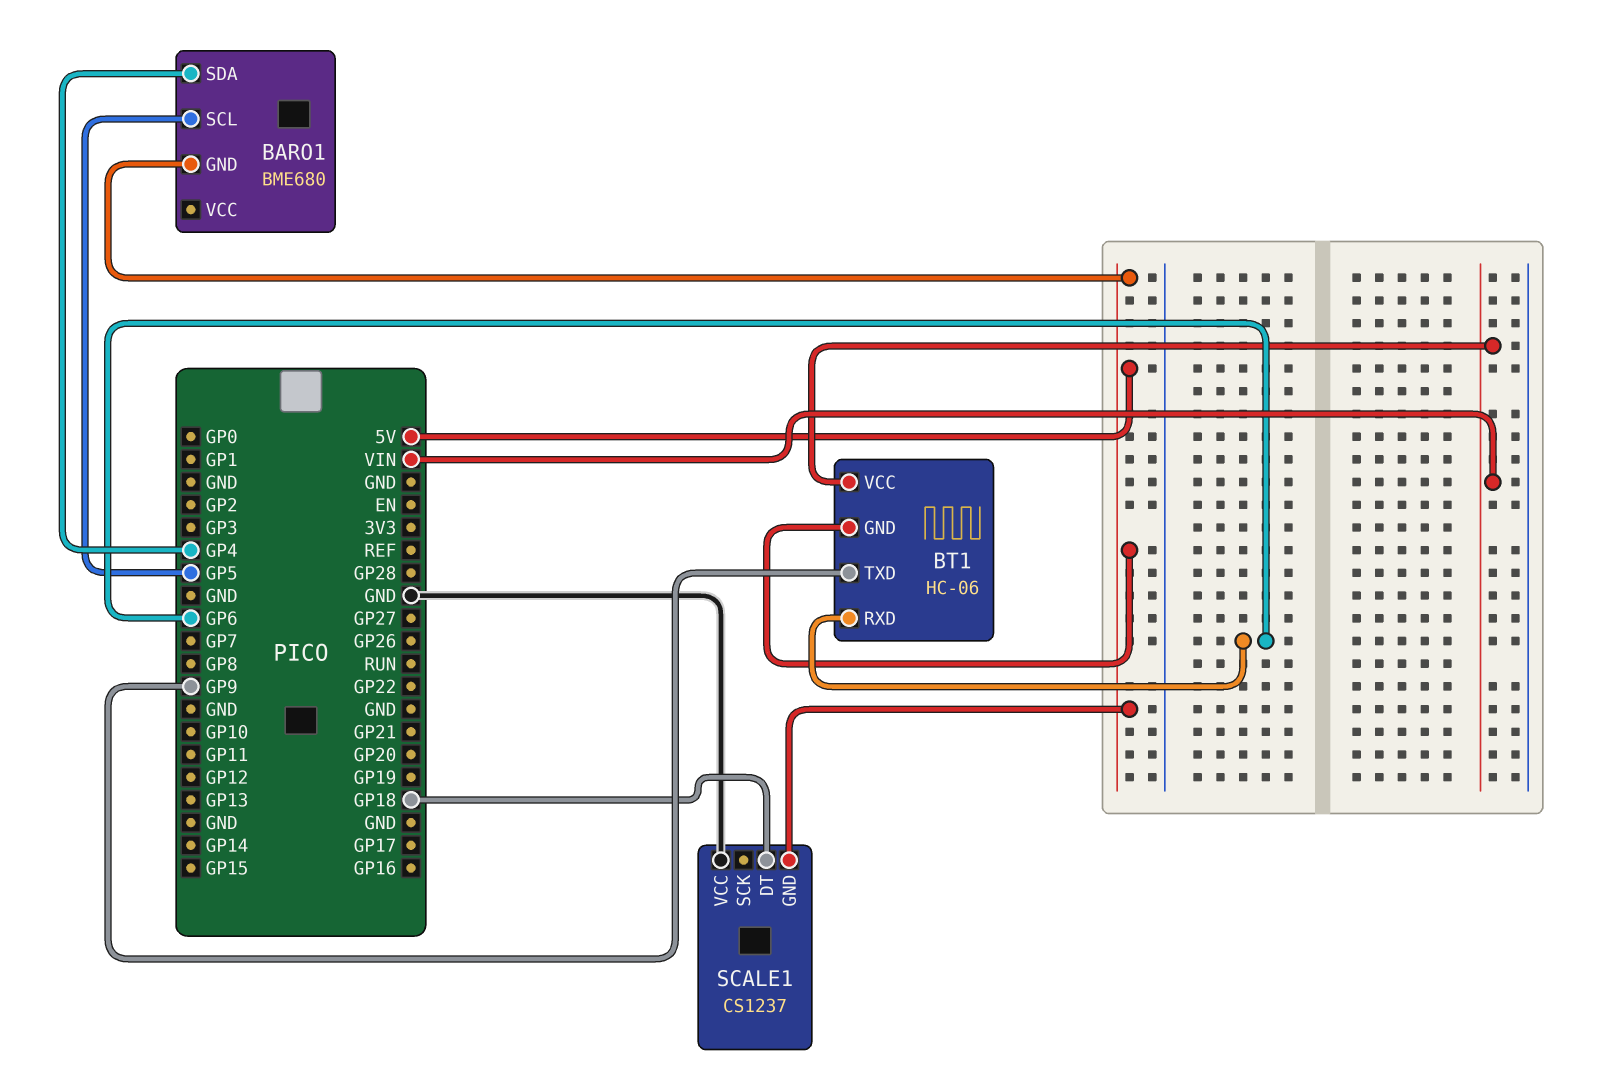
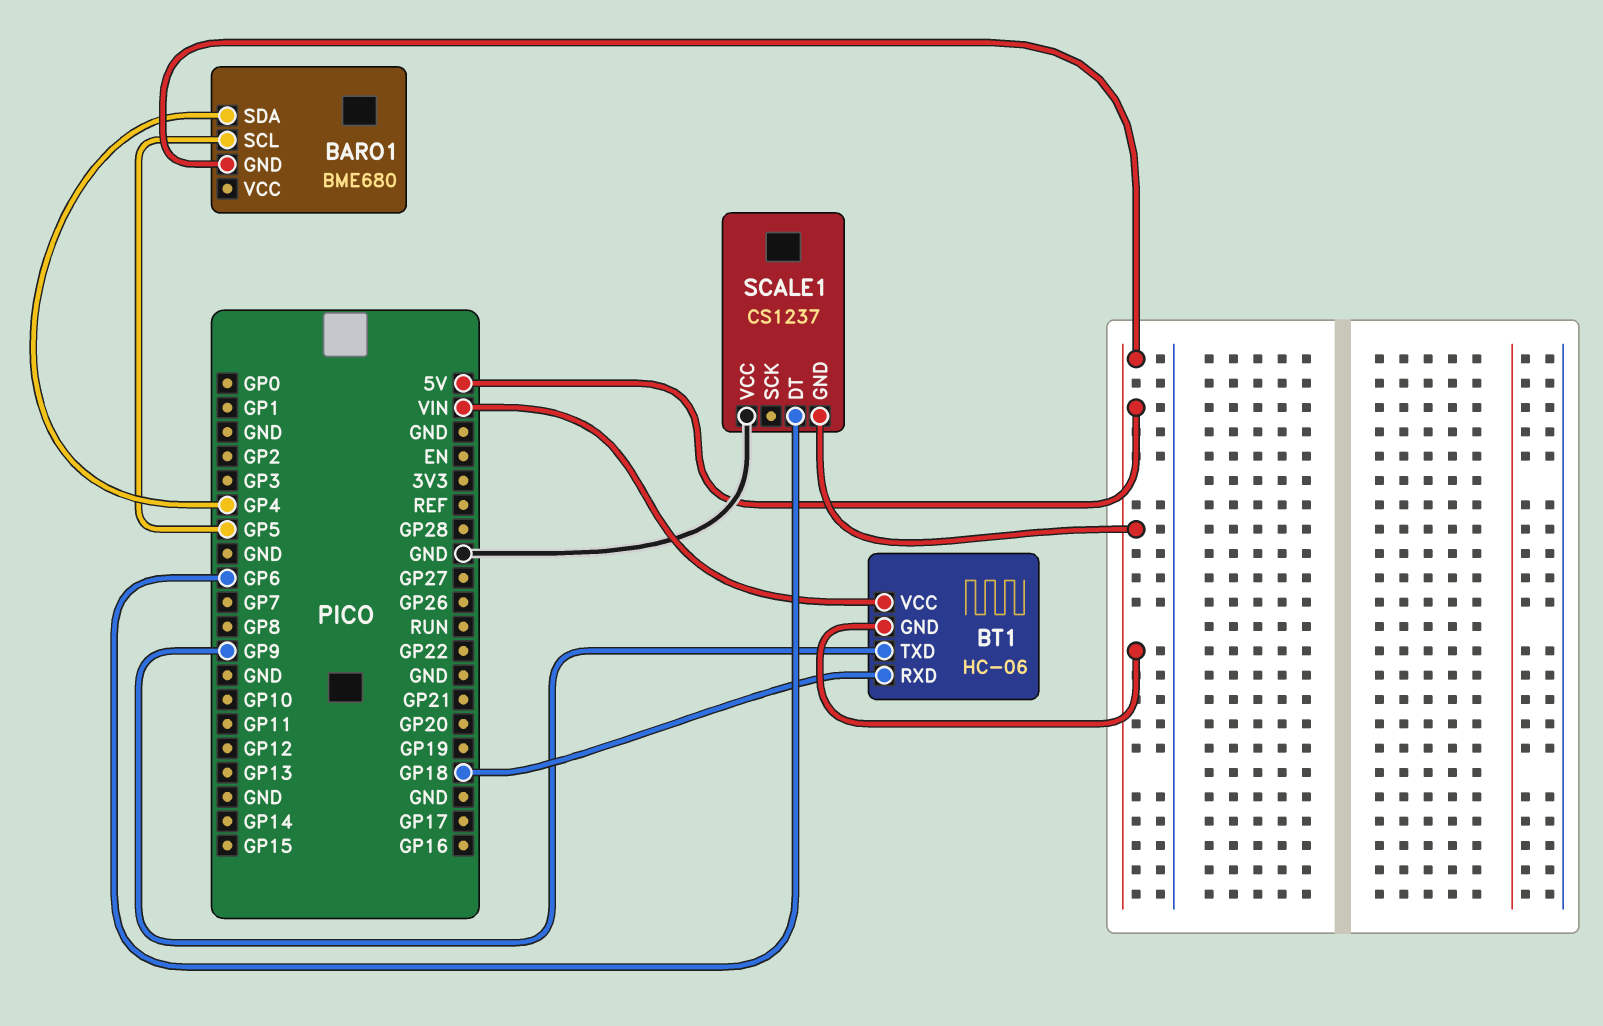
BT1 pin RXD: GP6 -> GP18
SCALE1 pin DT: GP18 -> GP6

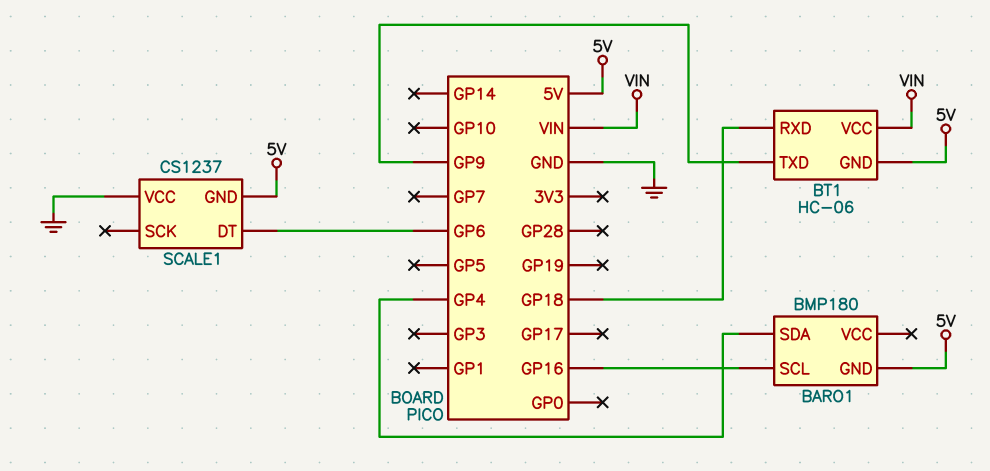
BARO1: BME680 -> BMP180
BARO1 pin SCL: GP5 -> GP16

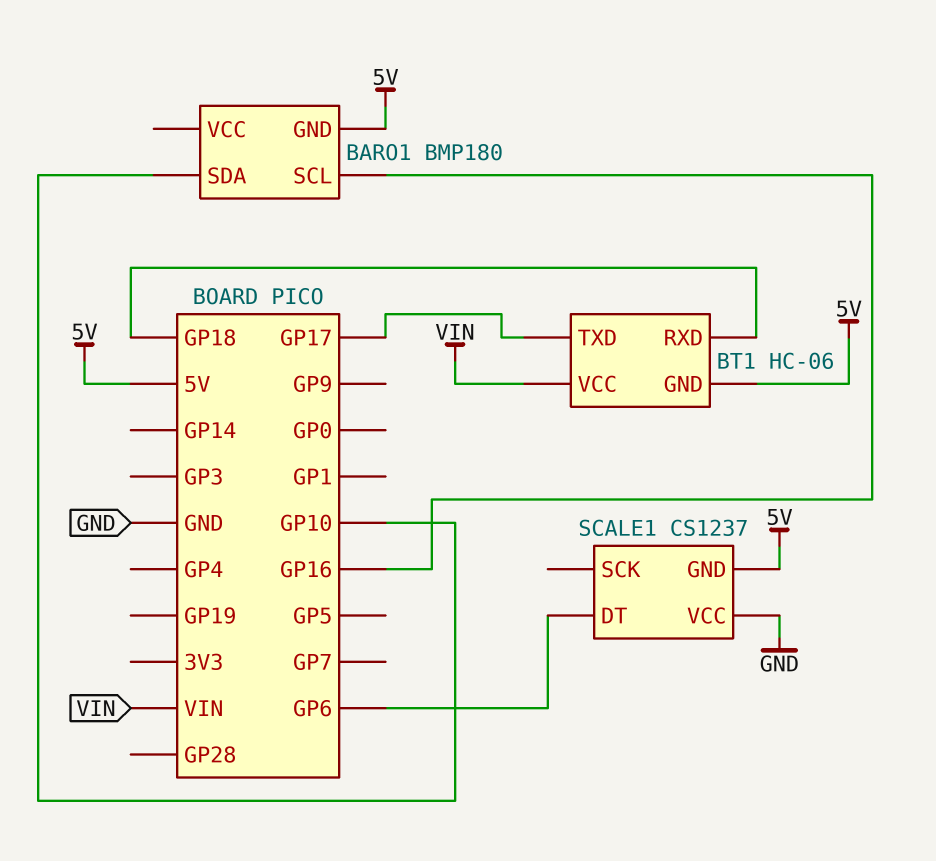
BARO1 pin SDA: GP4 -> GP10
BT1 pin TXD: GP9 -> GP17

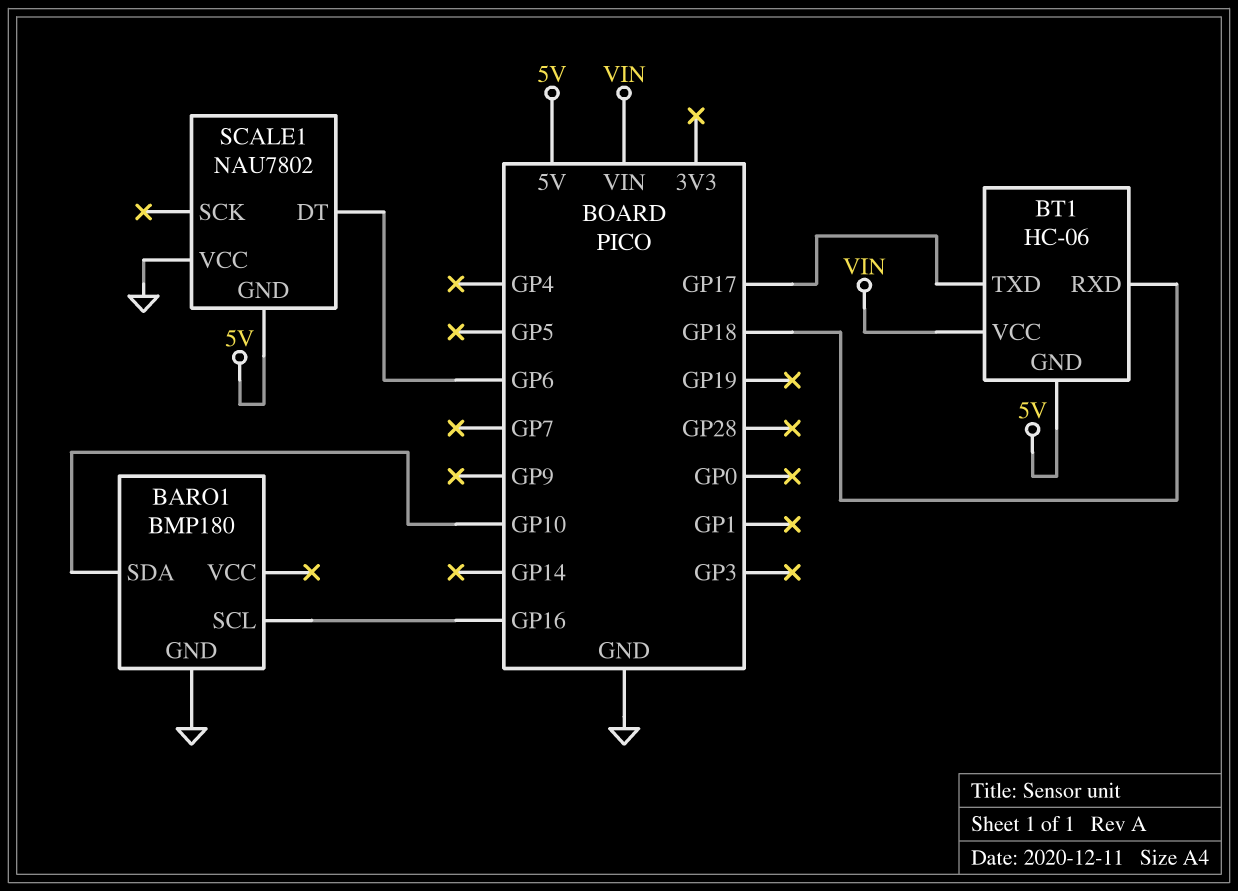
BARO1 pin GND: 5V -> GND
SCALE1: CS1237 -> NAU7802

